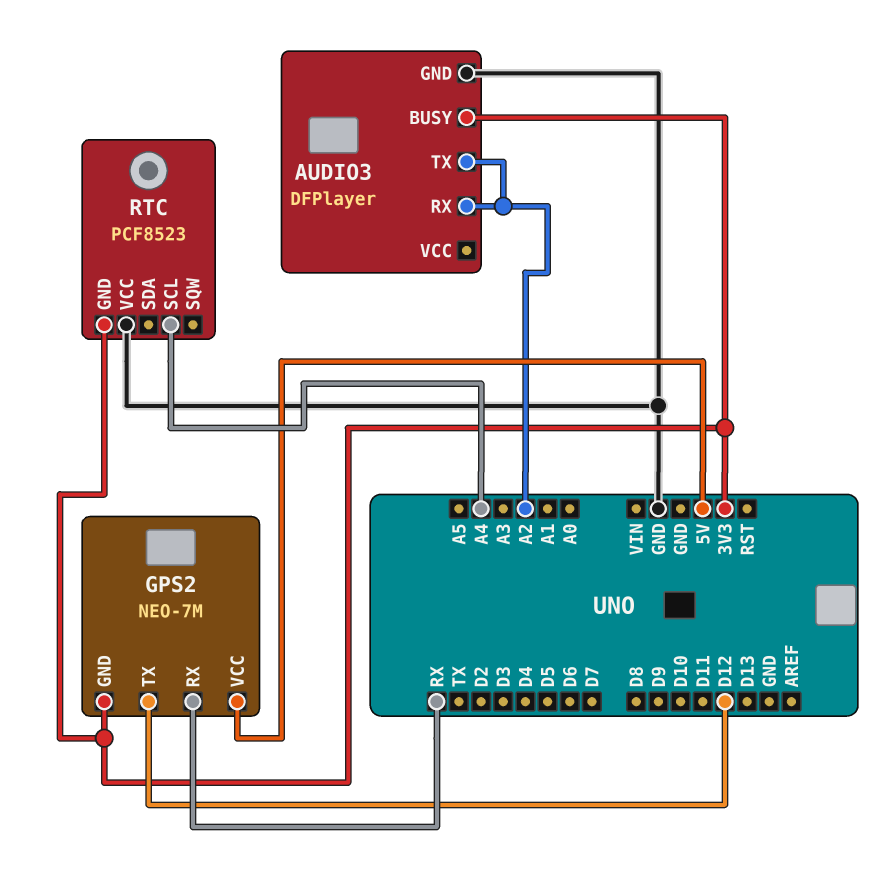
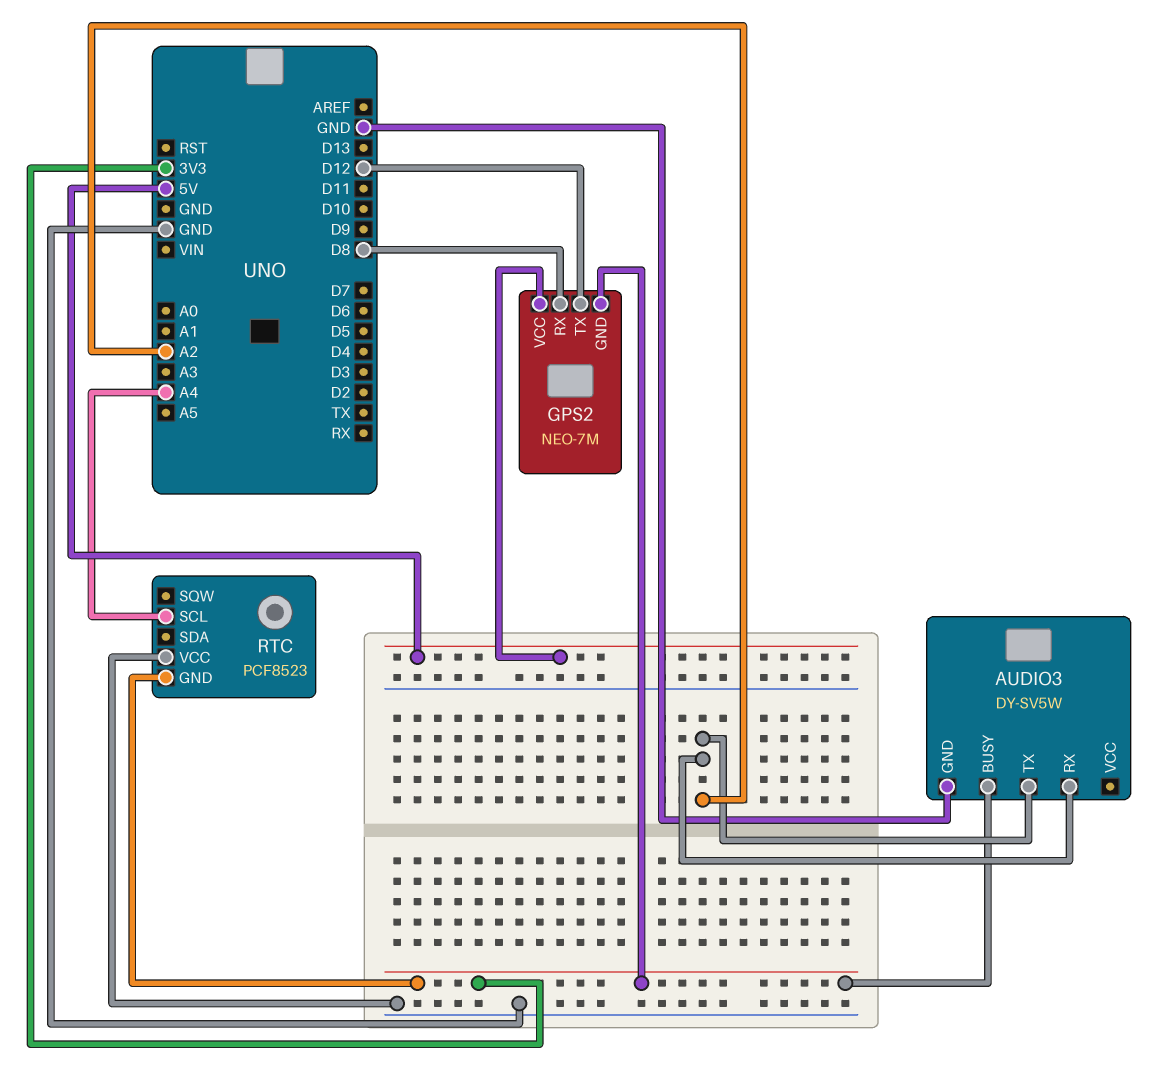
AUDIO3: DFPlayer -> DY-SV5W
GPS2 pin RX: RX -> D8

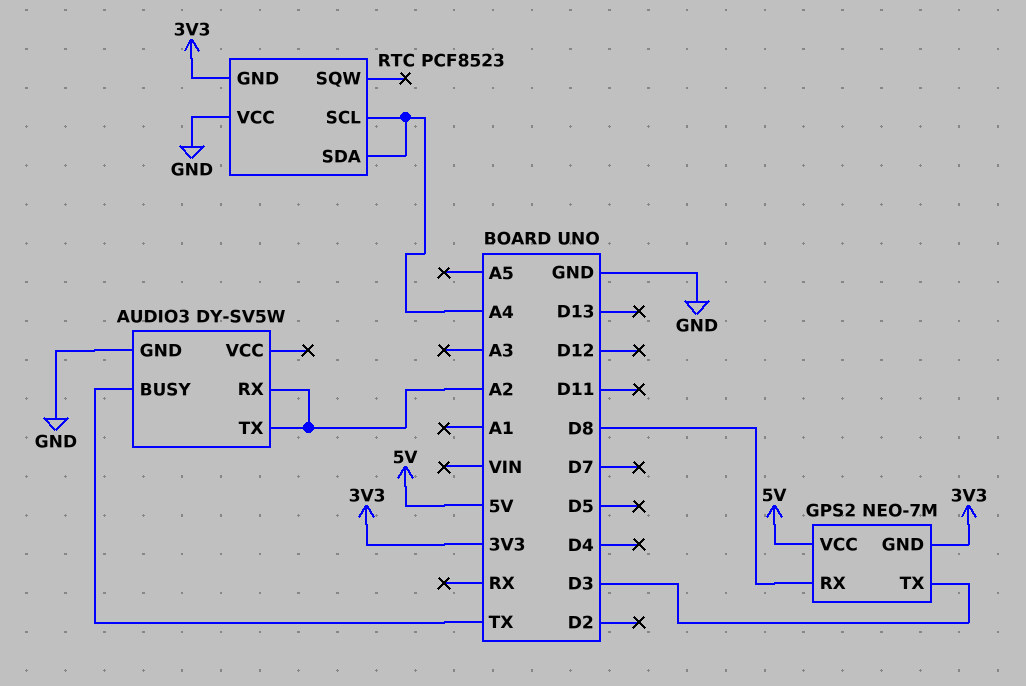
AUDIO3 pin BUSY: 3V3 -> TX
GPS2 pin TX: D12 -> D3
RTC pin SDA: none -> A4

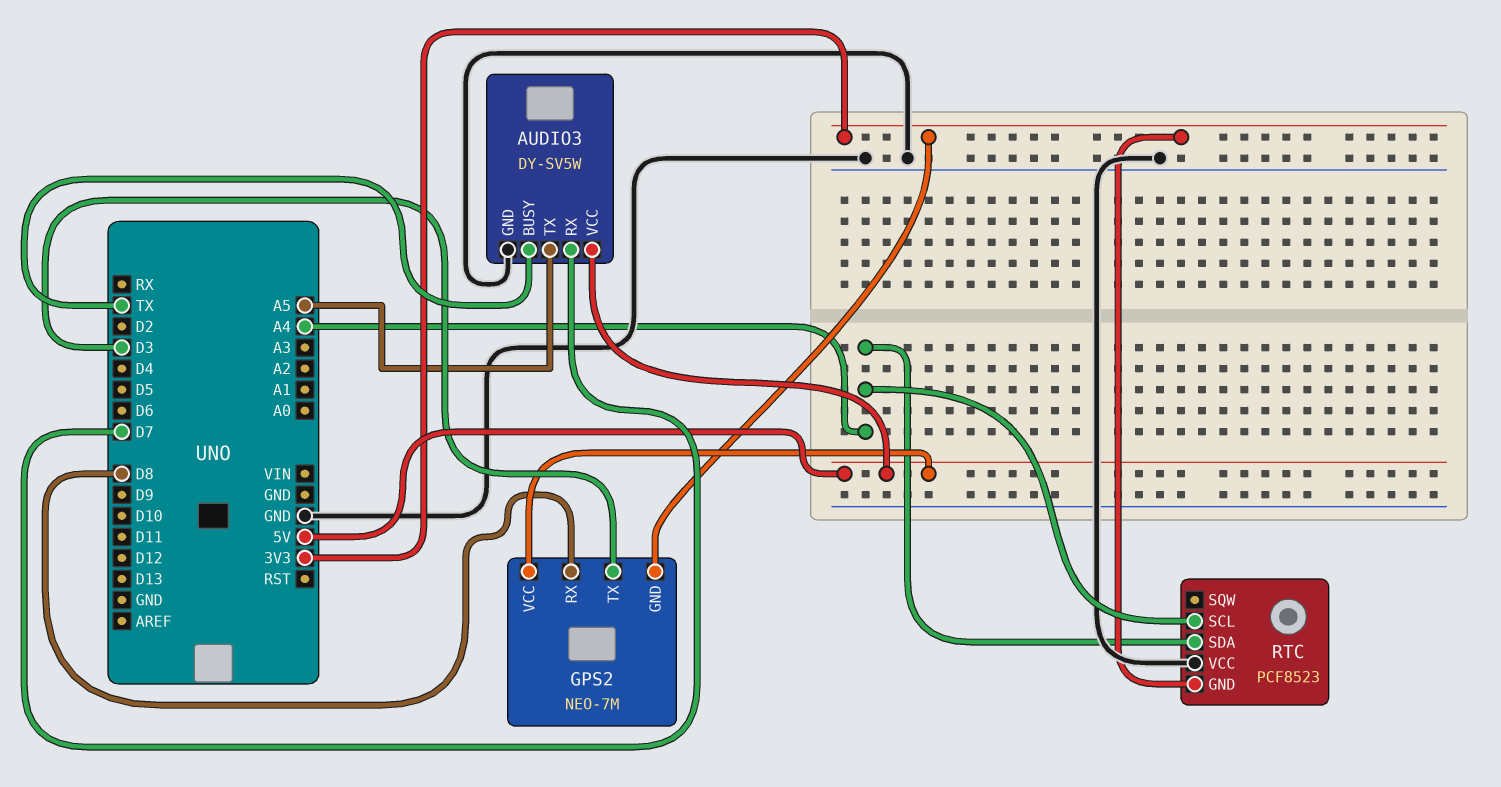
AUDIO3 pin RX: A2 -> D7
AUDIO3 pin TX: A2 -> A5
AUDIO3 pin VCC: none -> 5V

